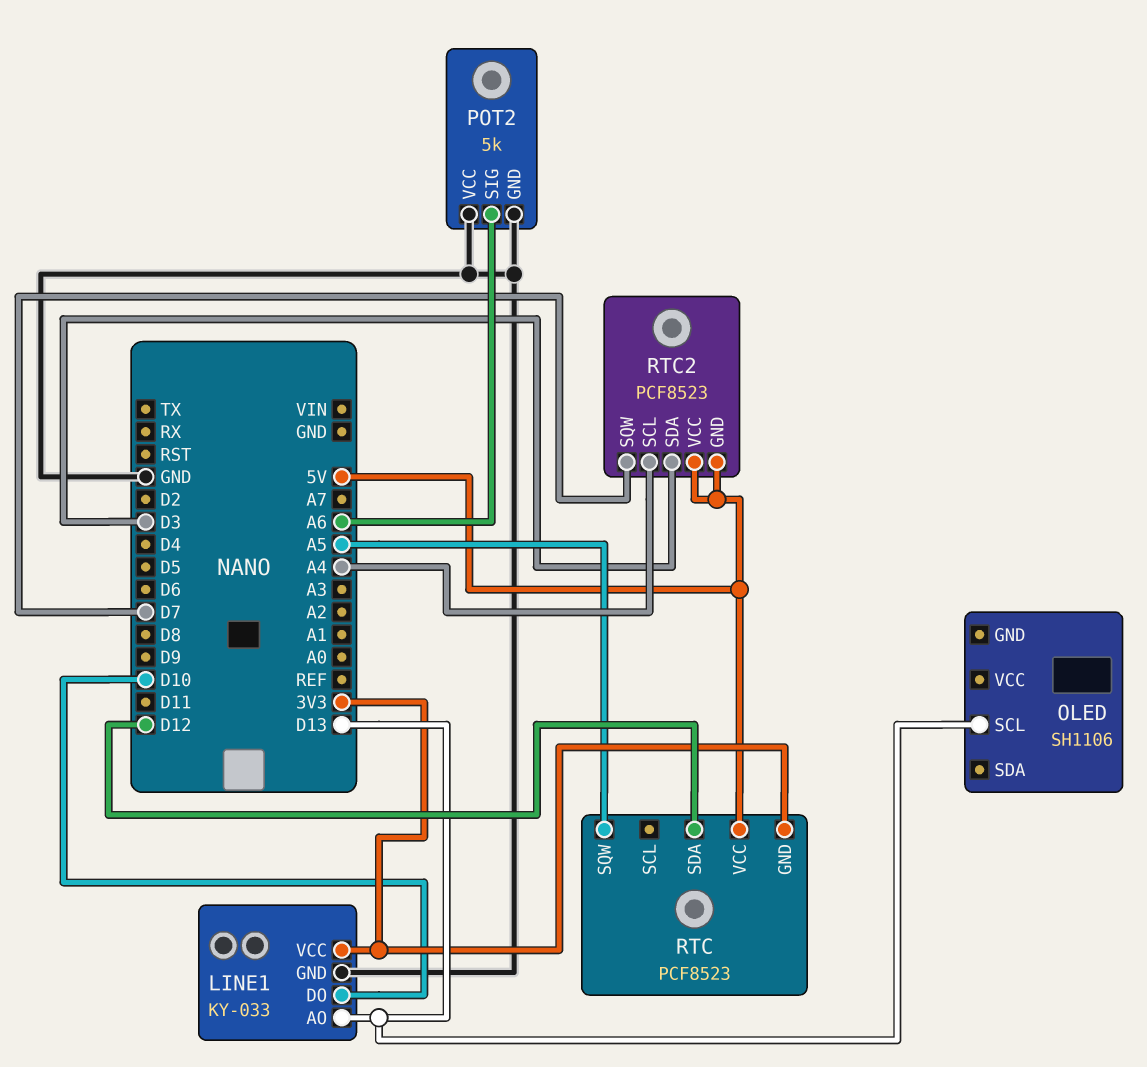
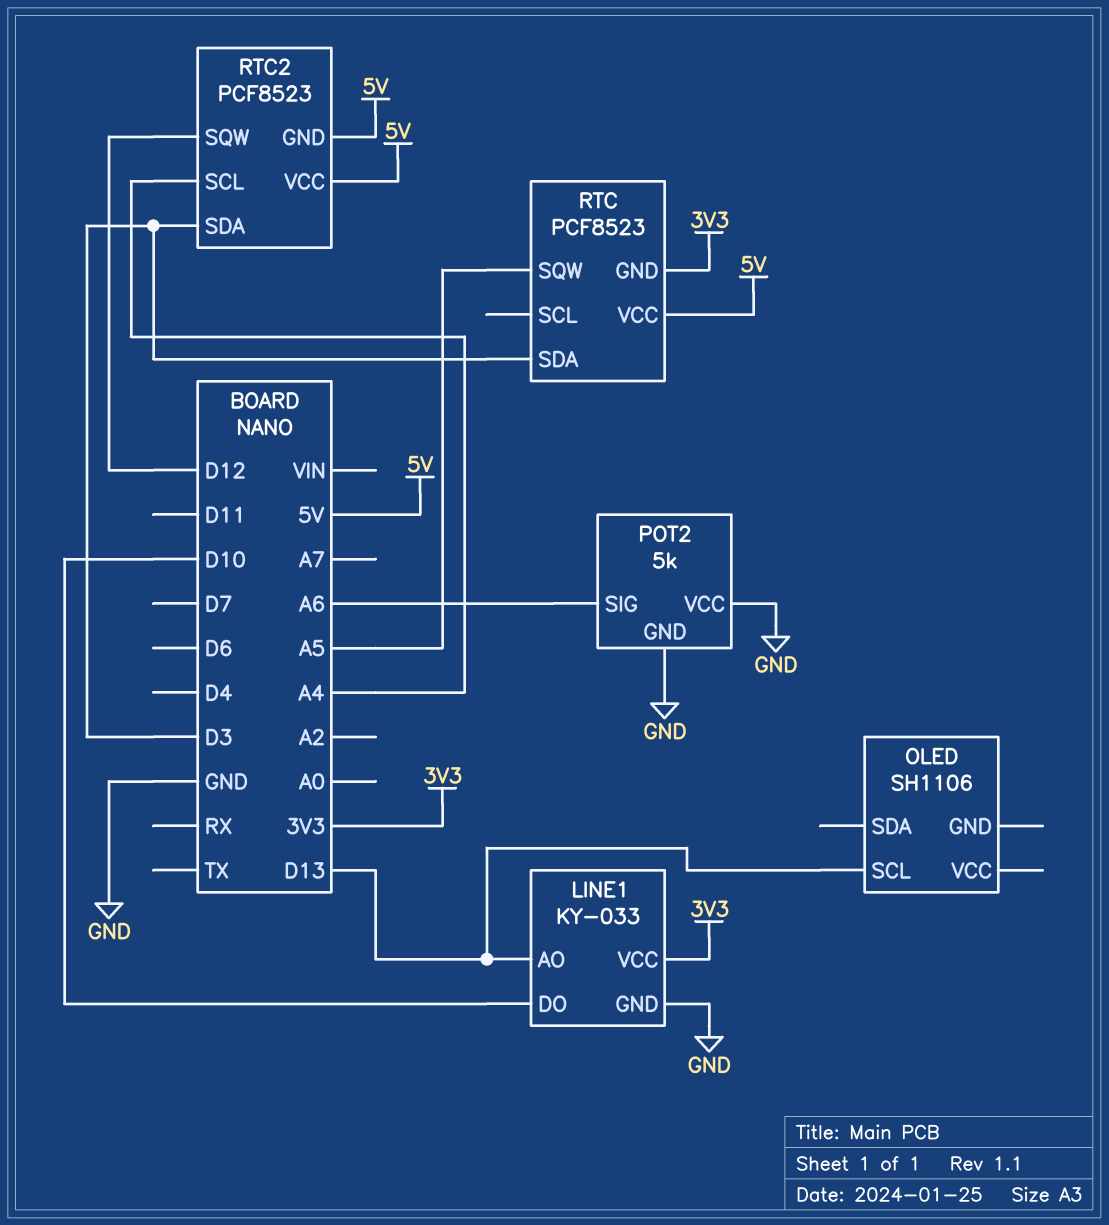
RTC pin SDA: D12 -> D3
RTC2 pin SQW: D7 -> D12

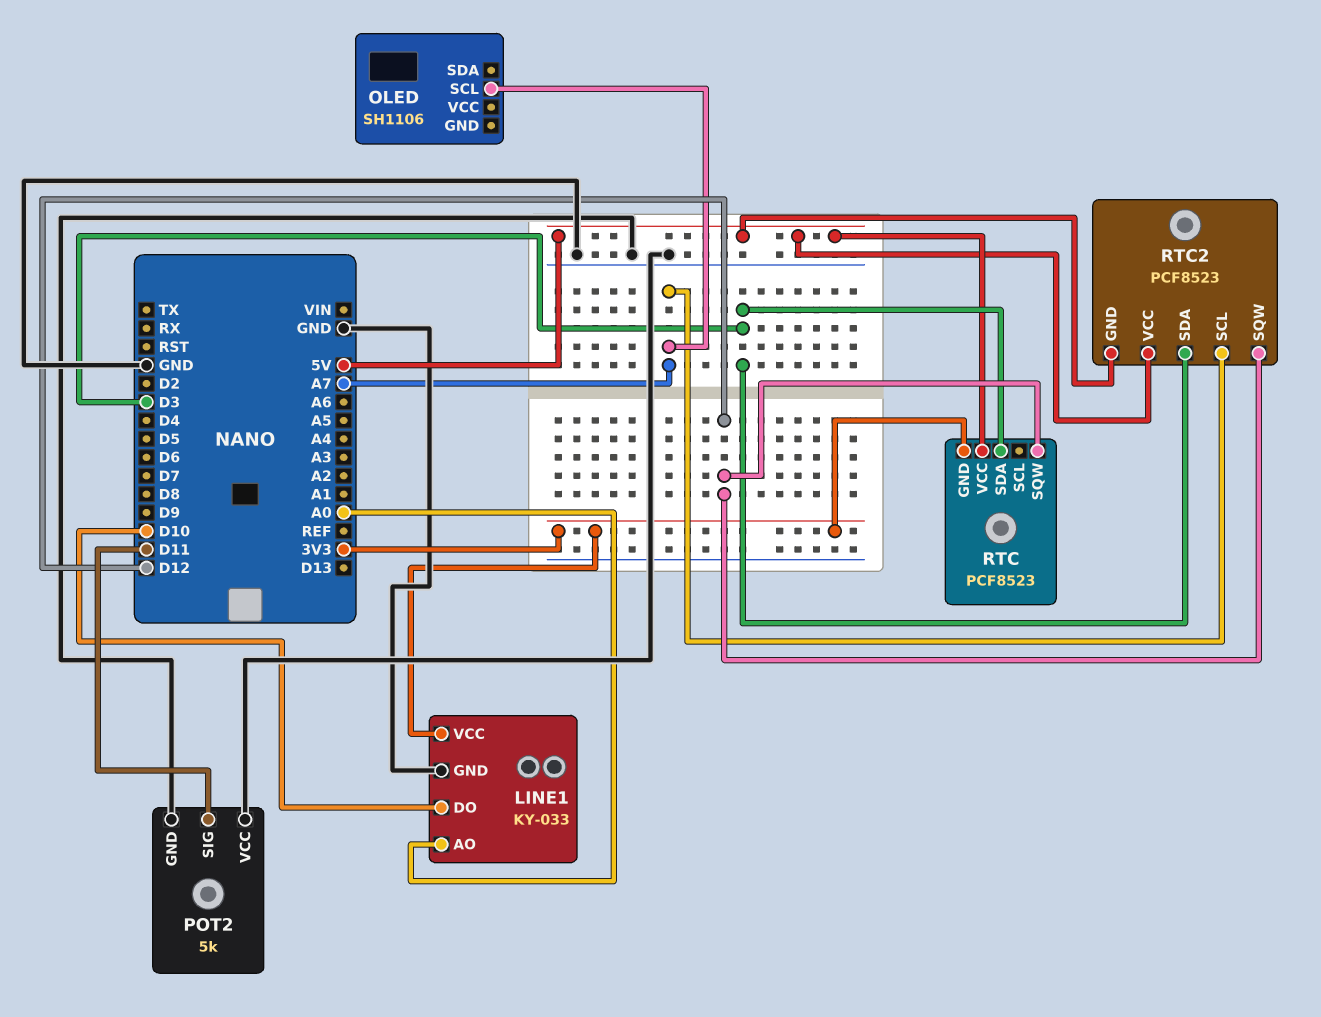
LINE1 pin AO: D13 -> A0
OLED pin SCL: D13 -> A7
POT2 pin SIG: A6 -> D11
RTC pin SQW: A5 -> D12
RTC2 pin SCL: A4 -> A7

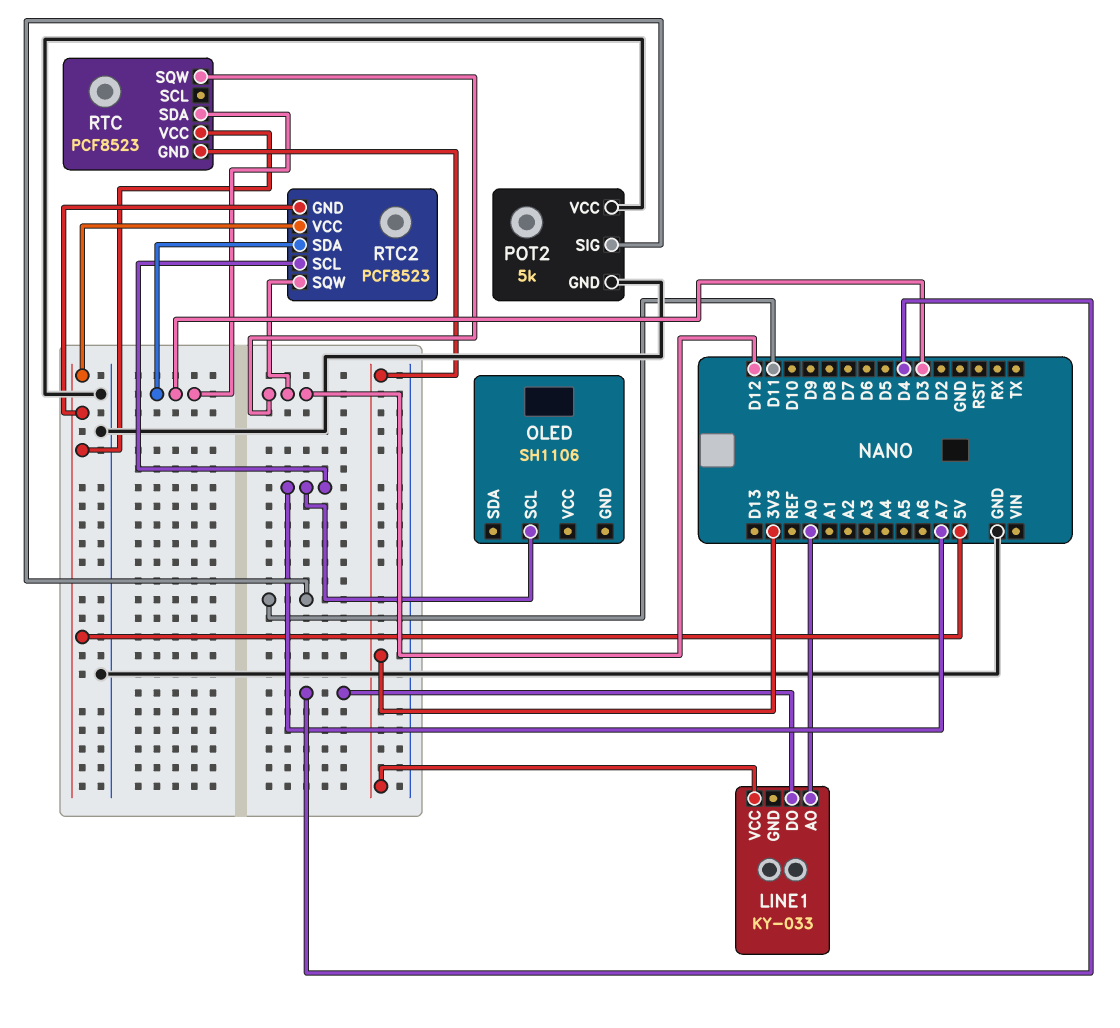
LINE1 pin DO: D10 -> D4
LINE1 pin GND: GND -> none

